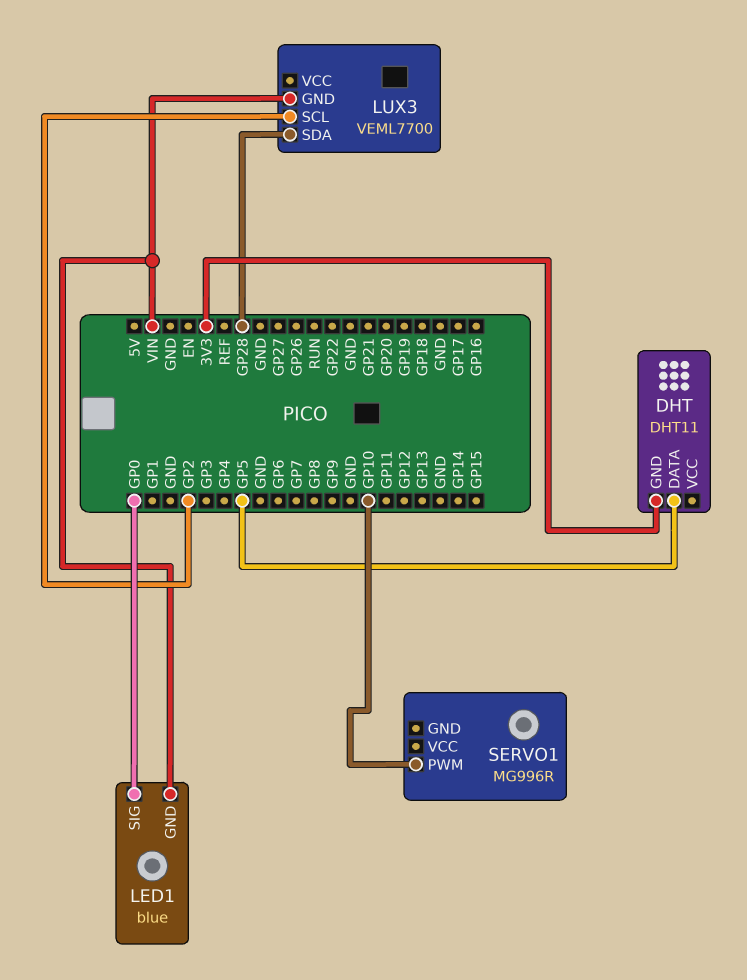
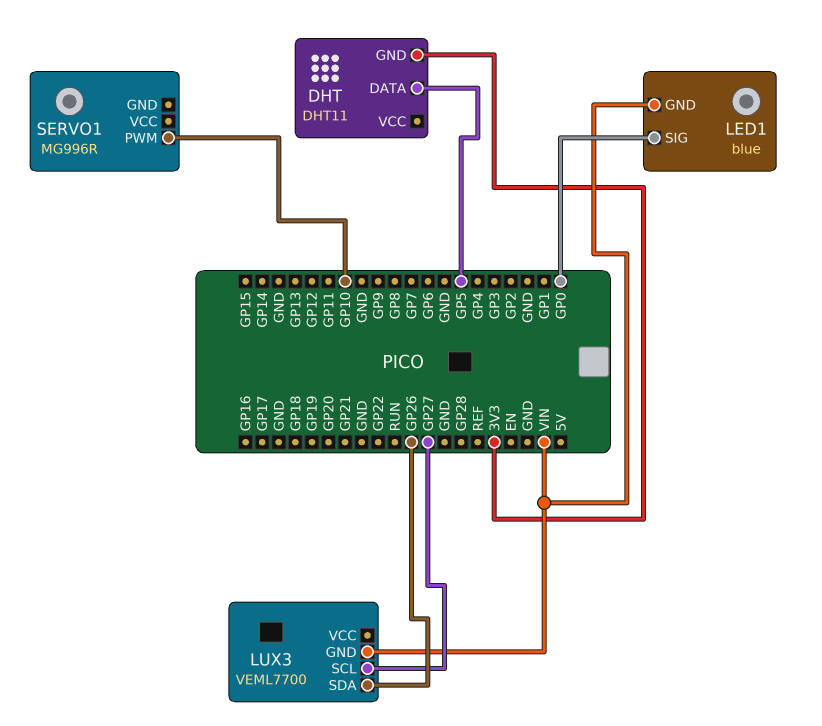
LUX3 pin SCL: GP2 -> GP27
LUX3 pin SDA: GP28 -> GP26

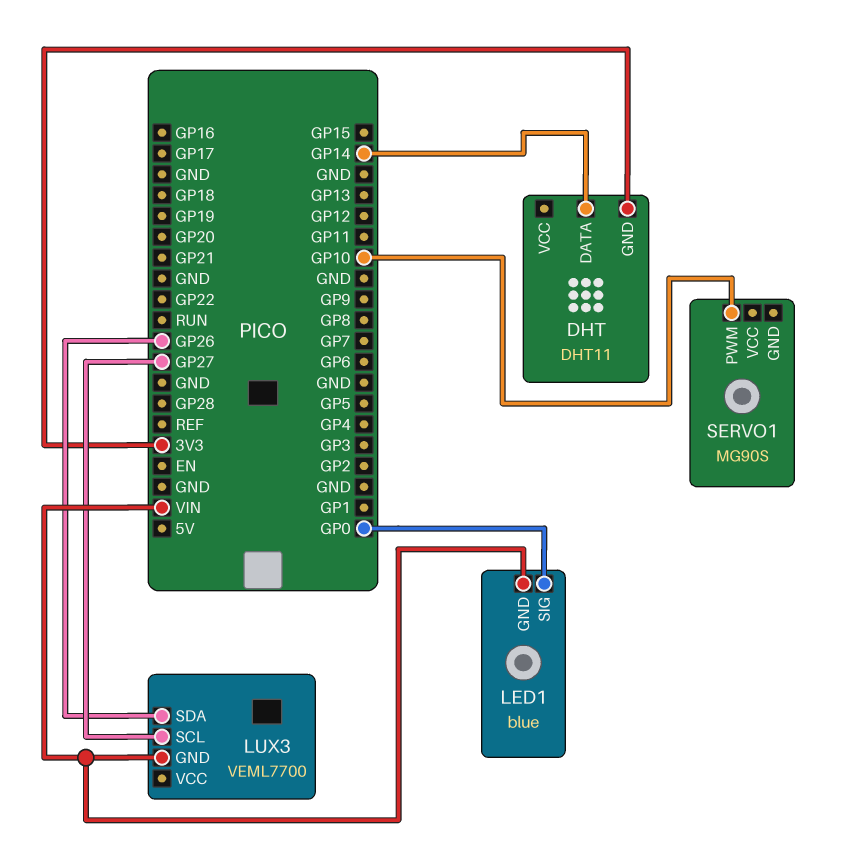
DHT pin DATA: GP5 -> GP14
SERVO1: MG996R -> MG90S

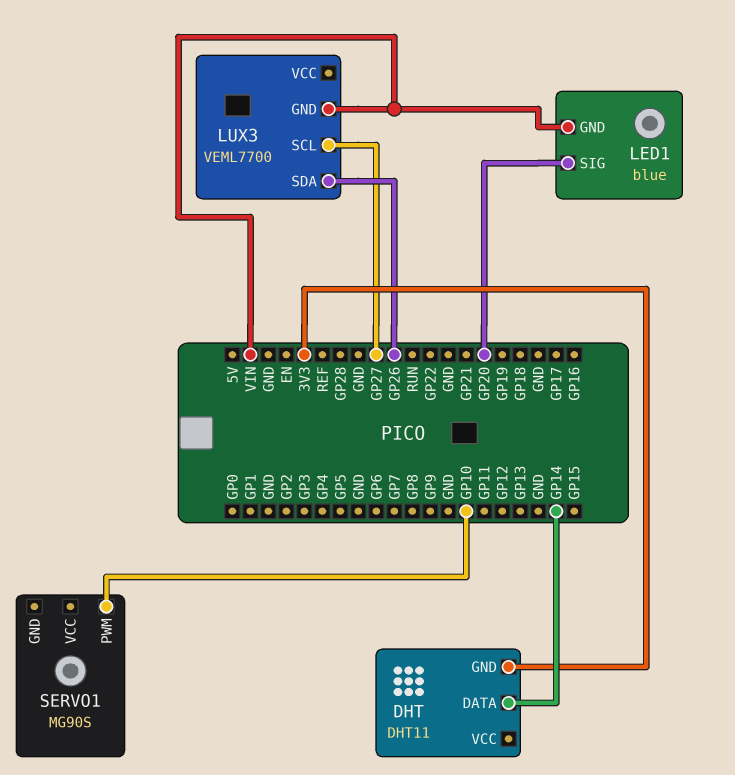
LED1 pin SIG: GP0 -> GP20

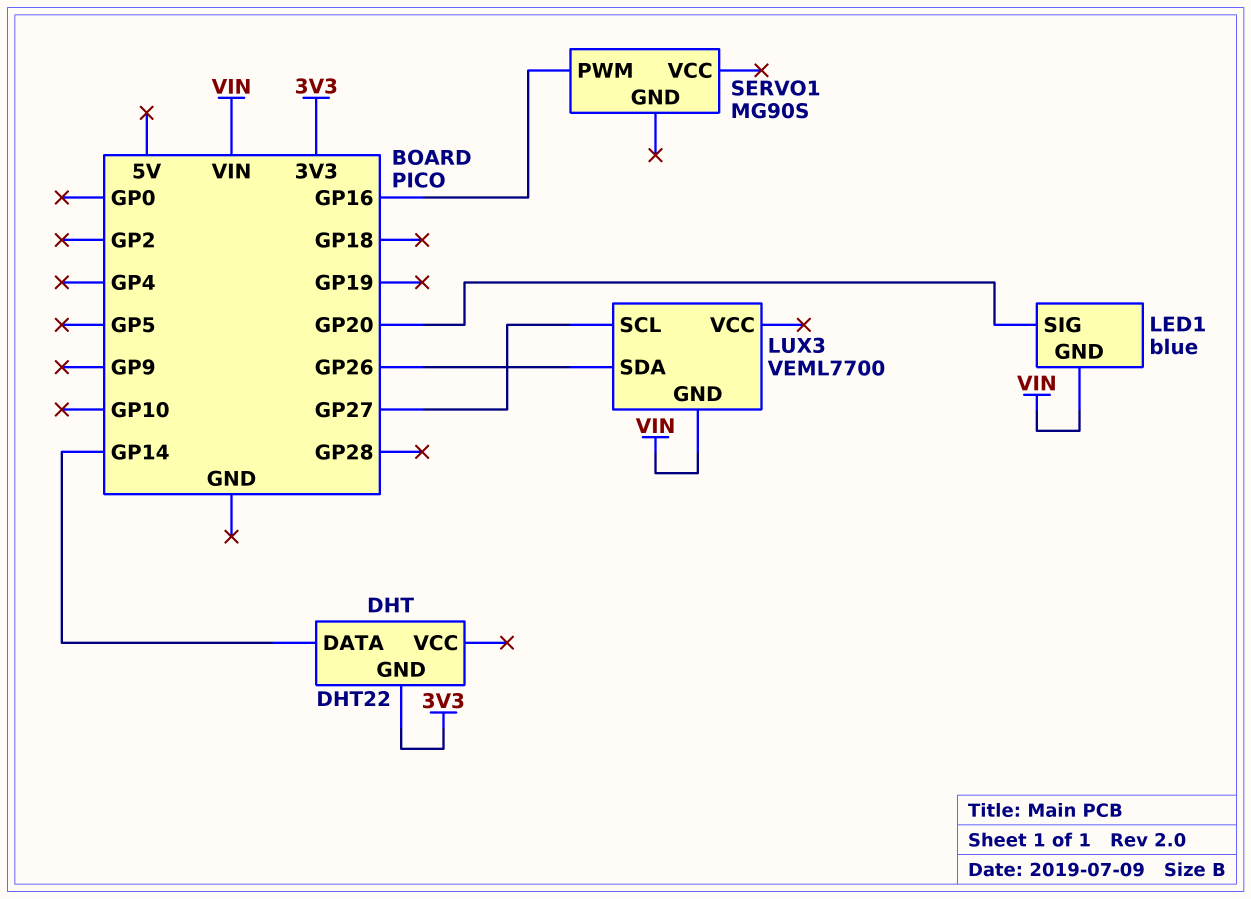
DHT: DHT11 -> DHT22
SERVO1 pin PWM: GP10 -> GP16

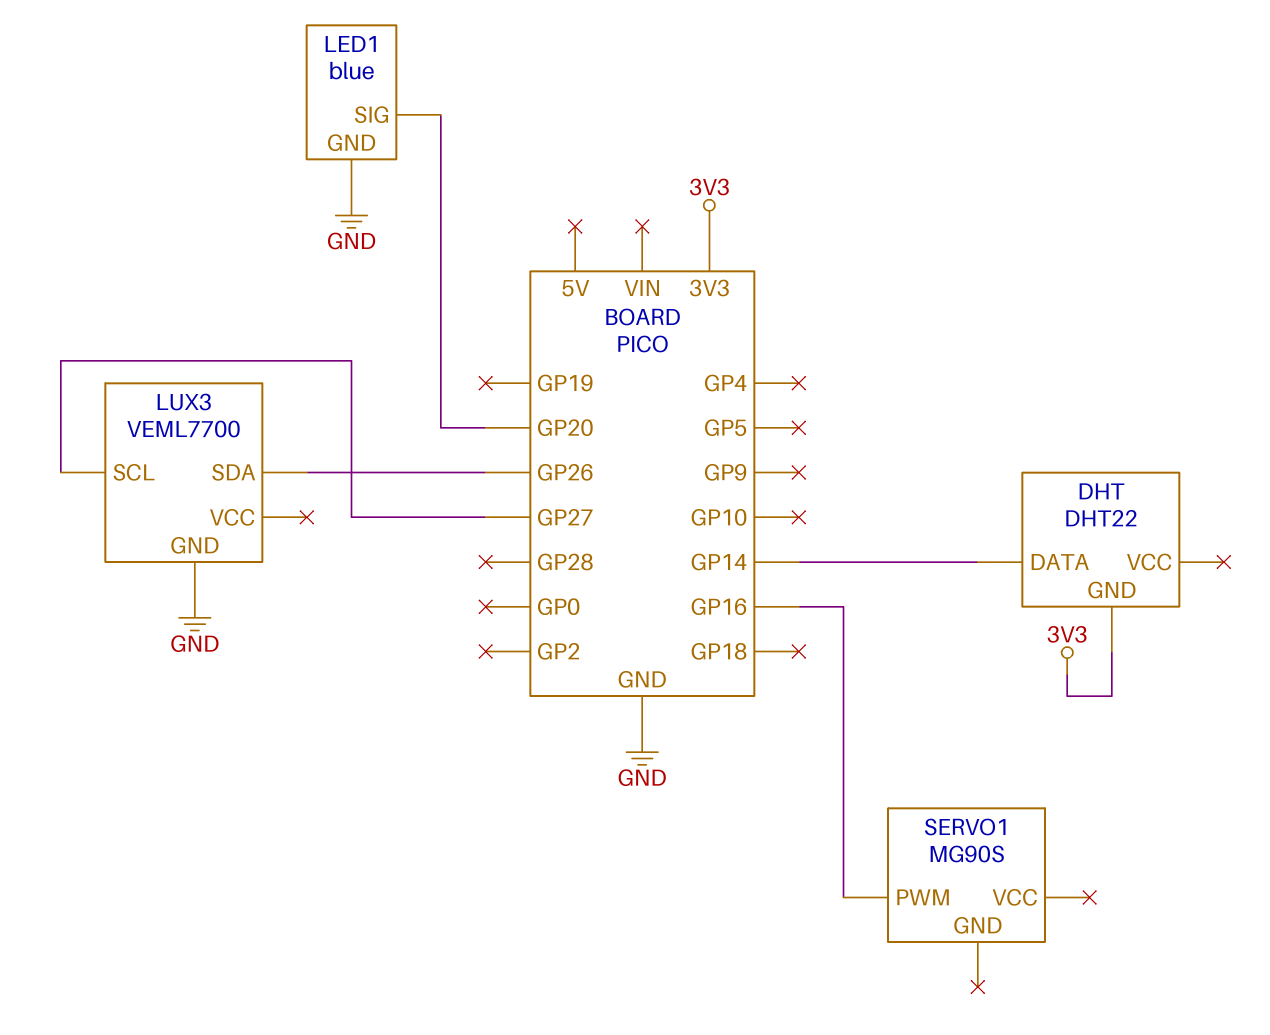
LED1 pin GND: VIN -> GND
LUX3 pin GND: VIN -> GND

